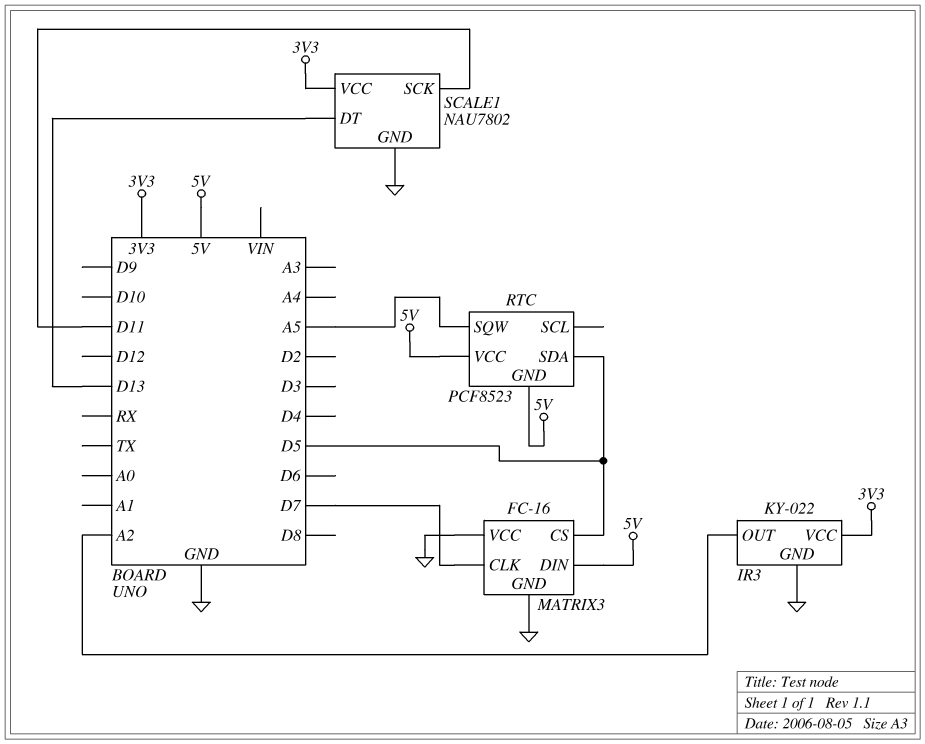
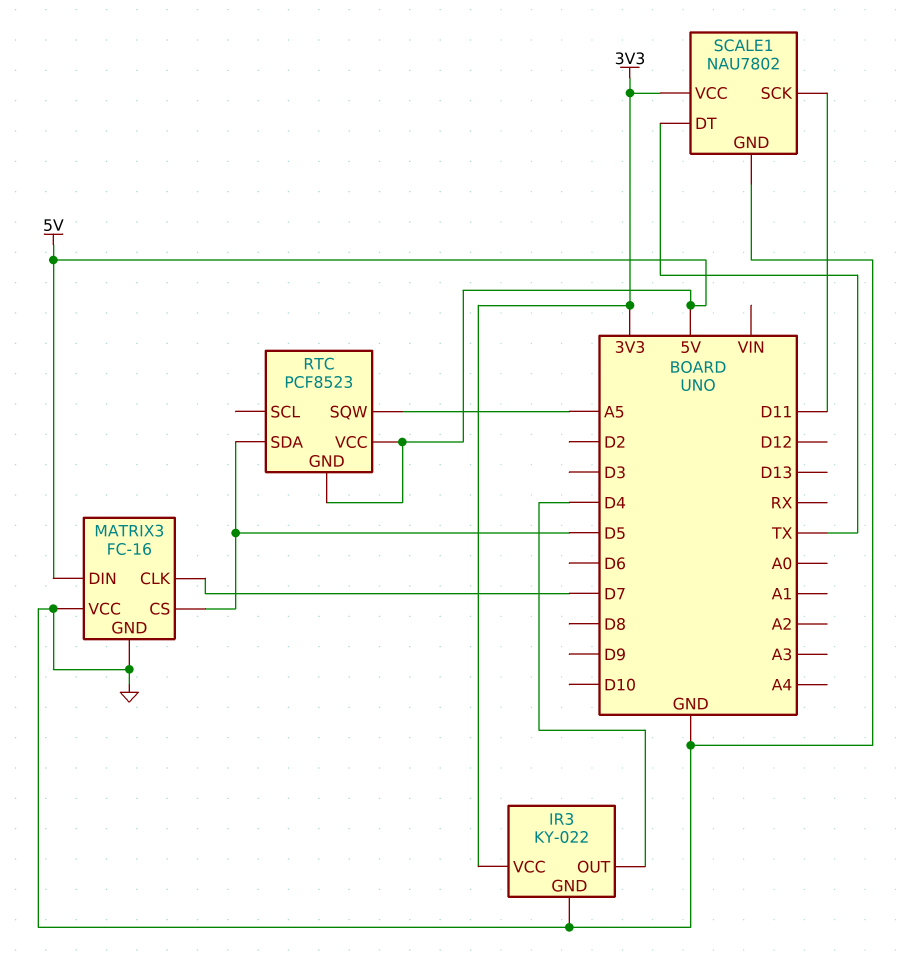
IR3 pin OUT: A2 -> D4
SCALE1 pin DT: D13 -> TX

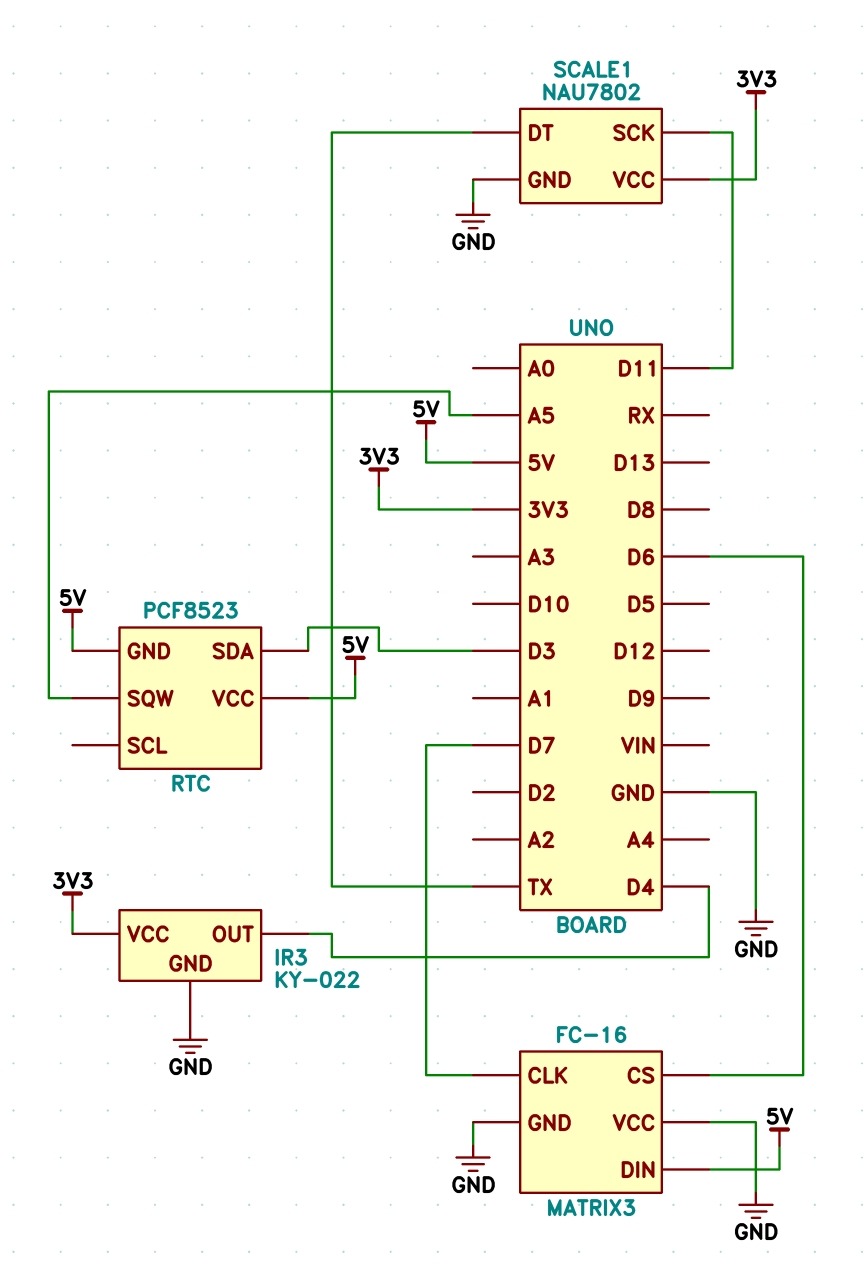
MATRIX3 pin CS: D5 -> D6
RTC pin SDA: D5 -> D3

